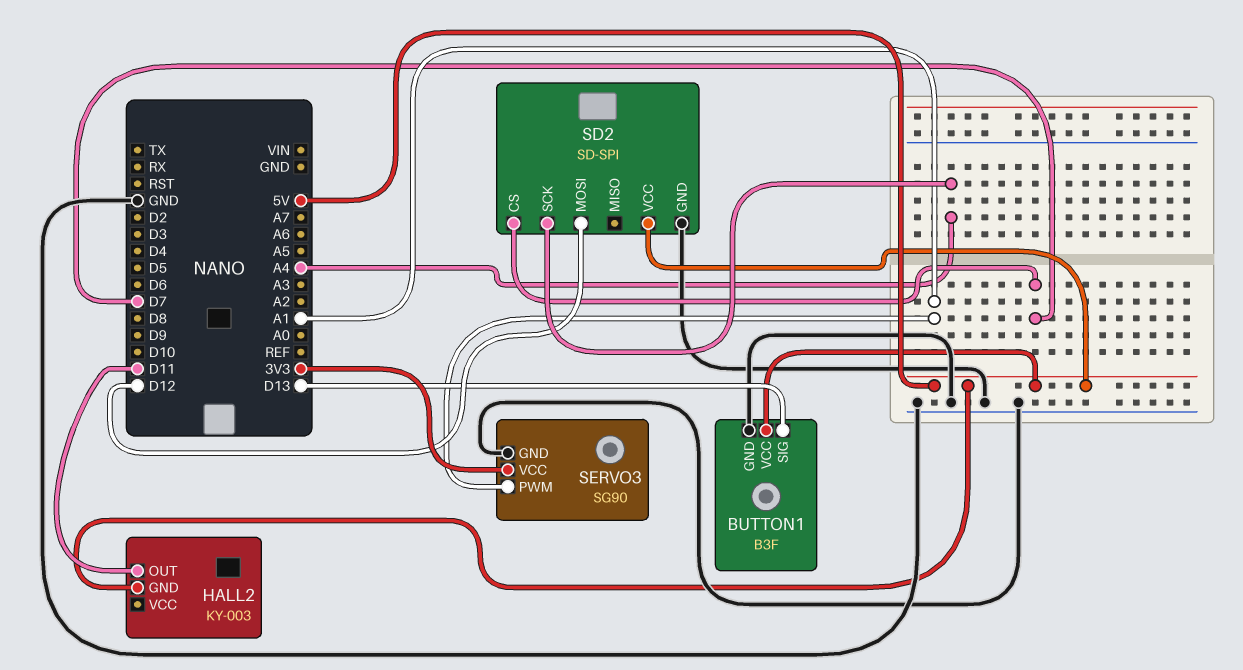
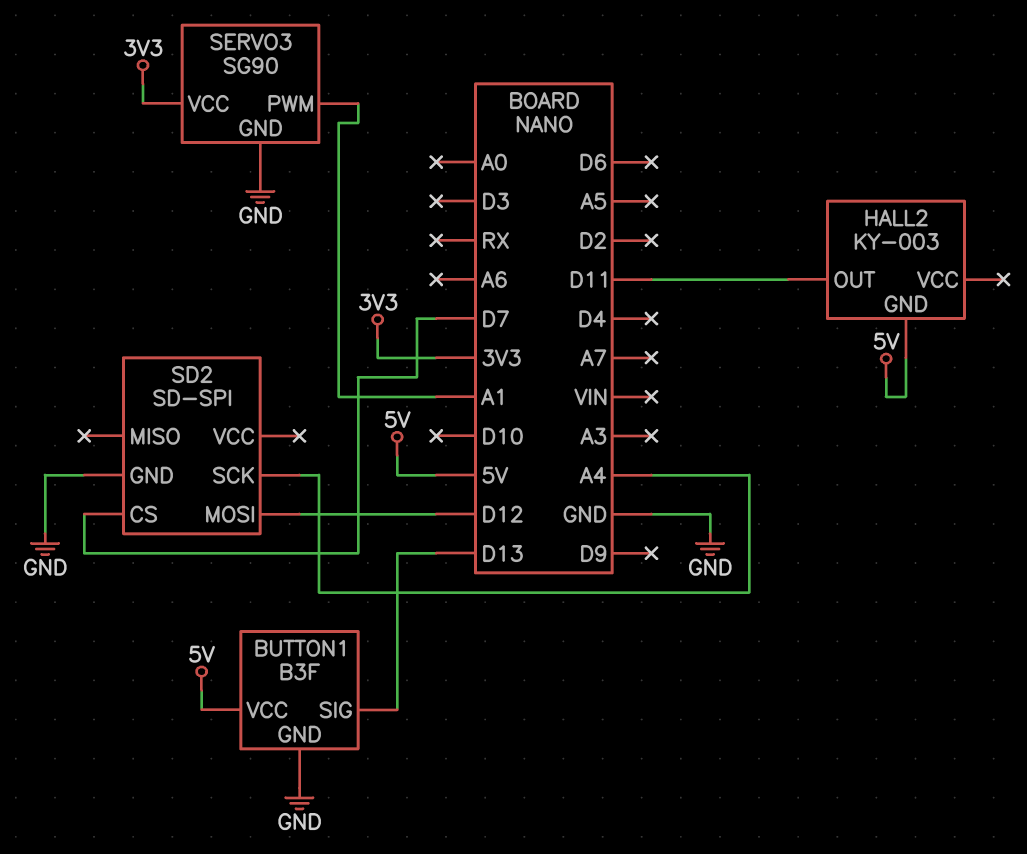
SD2 pin VCC: 5V -> none

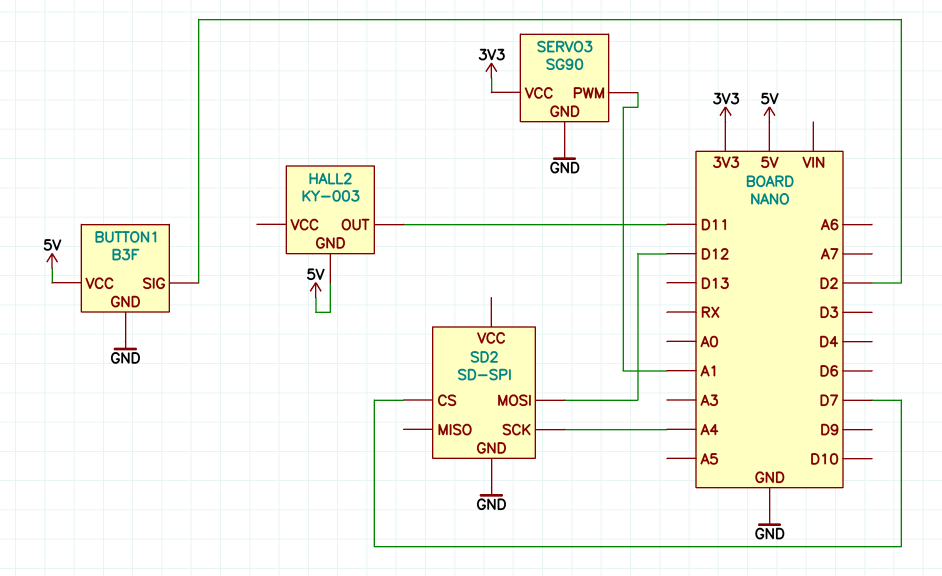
BUTTON1 pin SIG: D13 -> D2

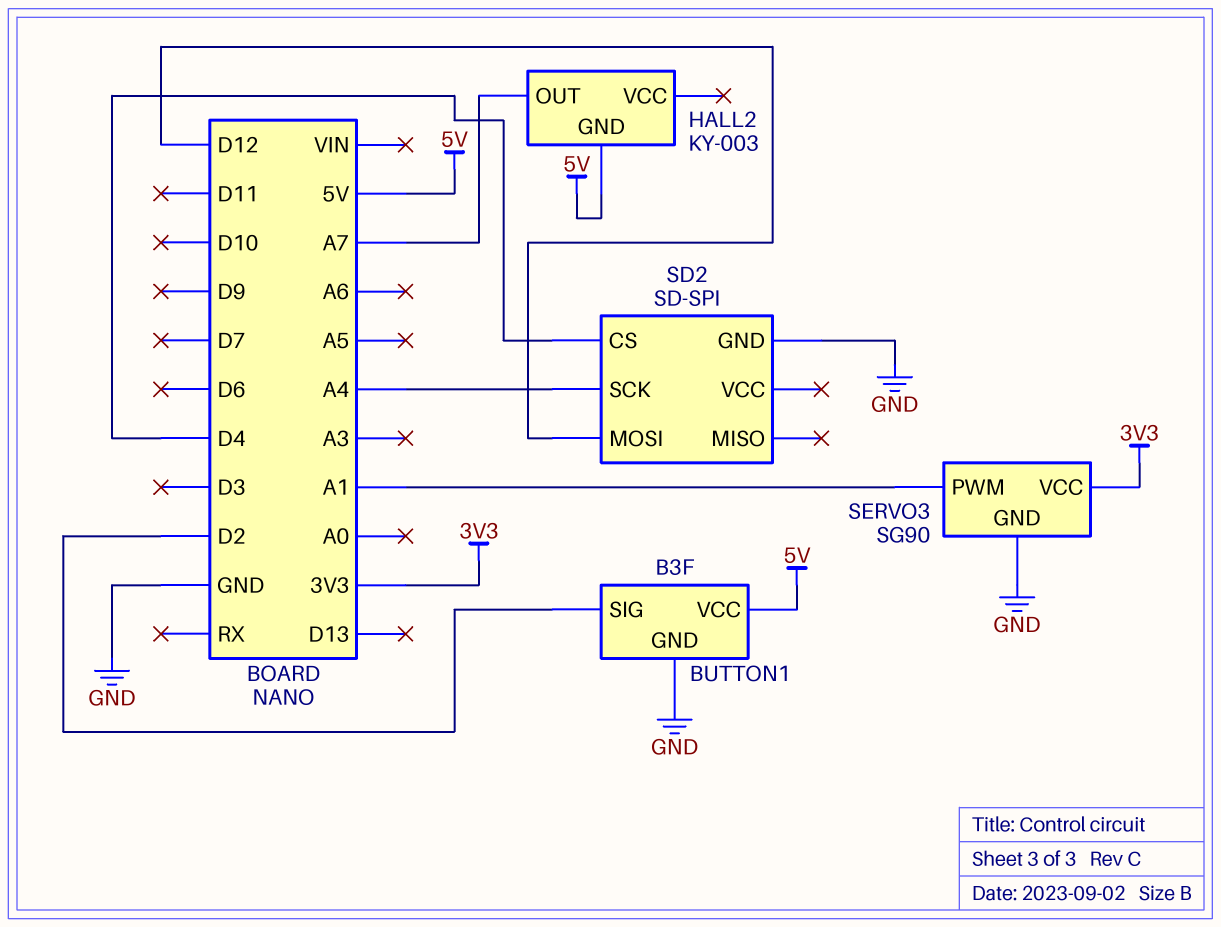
HALL2 pin OUT: D11 -> A7
SD2 pin CS: D7 -> D4

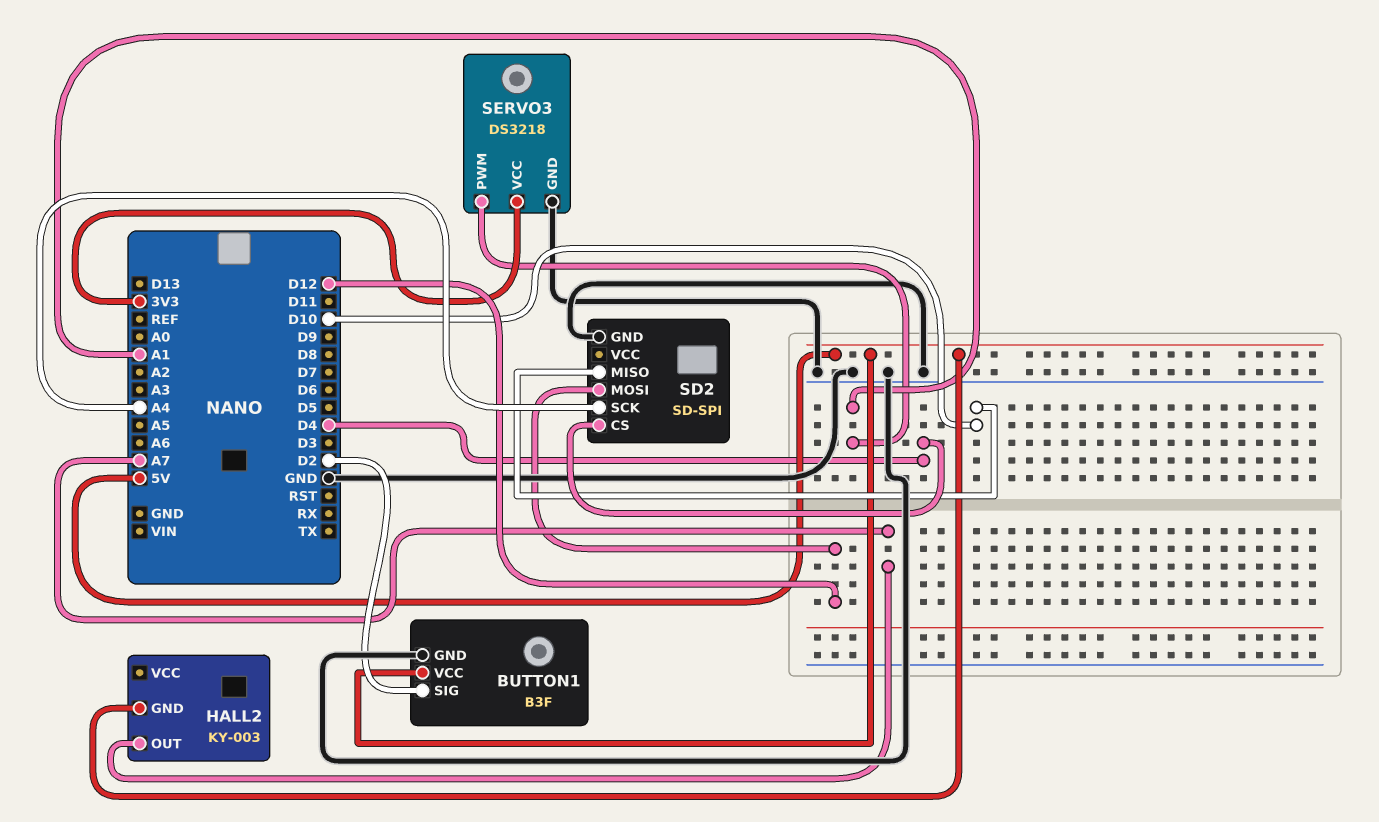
SD2 pin MISO: none -> D10
SERVO3: SG90 -> DS3218

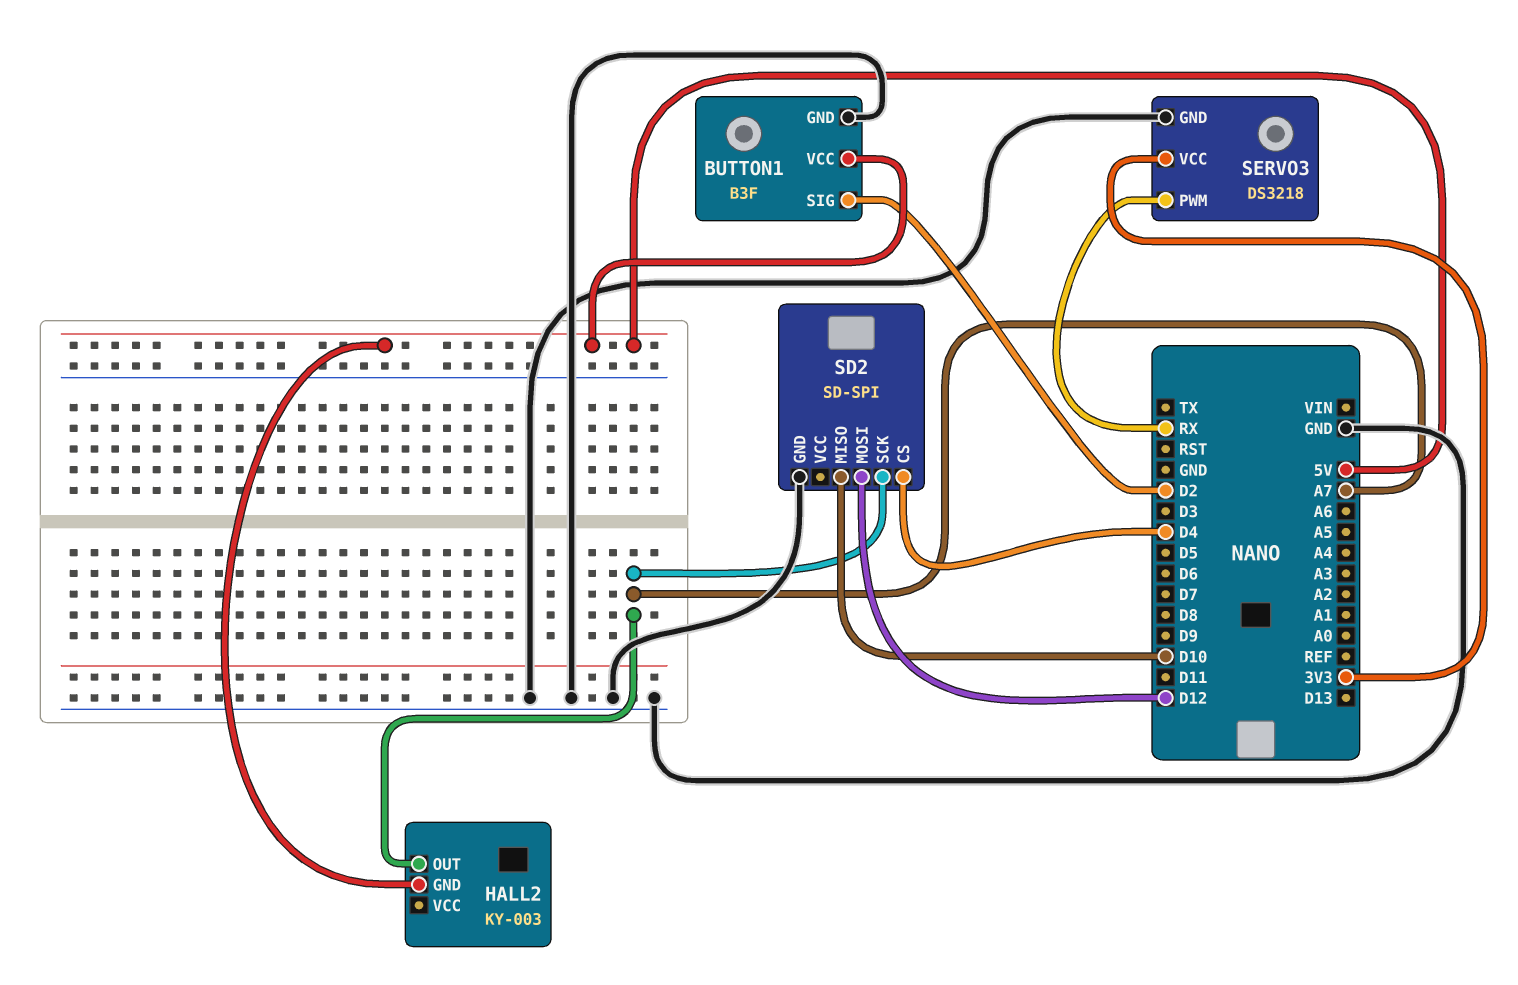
SD2 pin SCK: A4 -> A7
SERVO3 pin PWM: A1 -> RX

